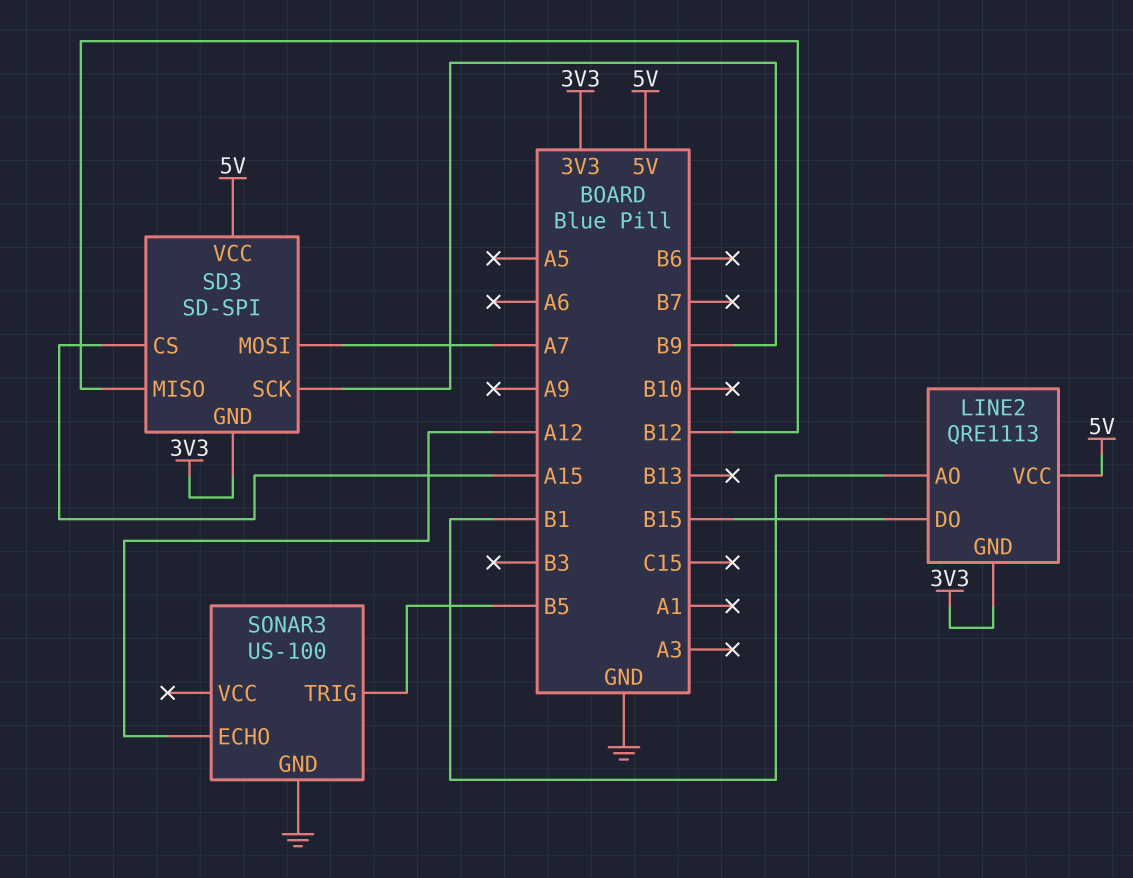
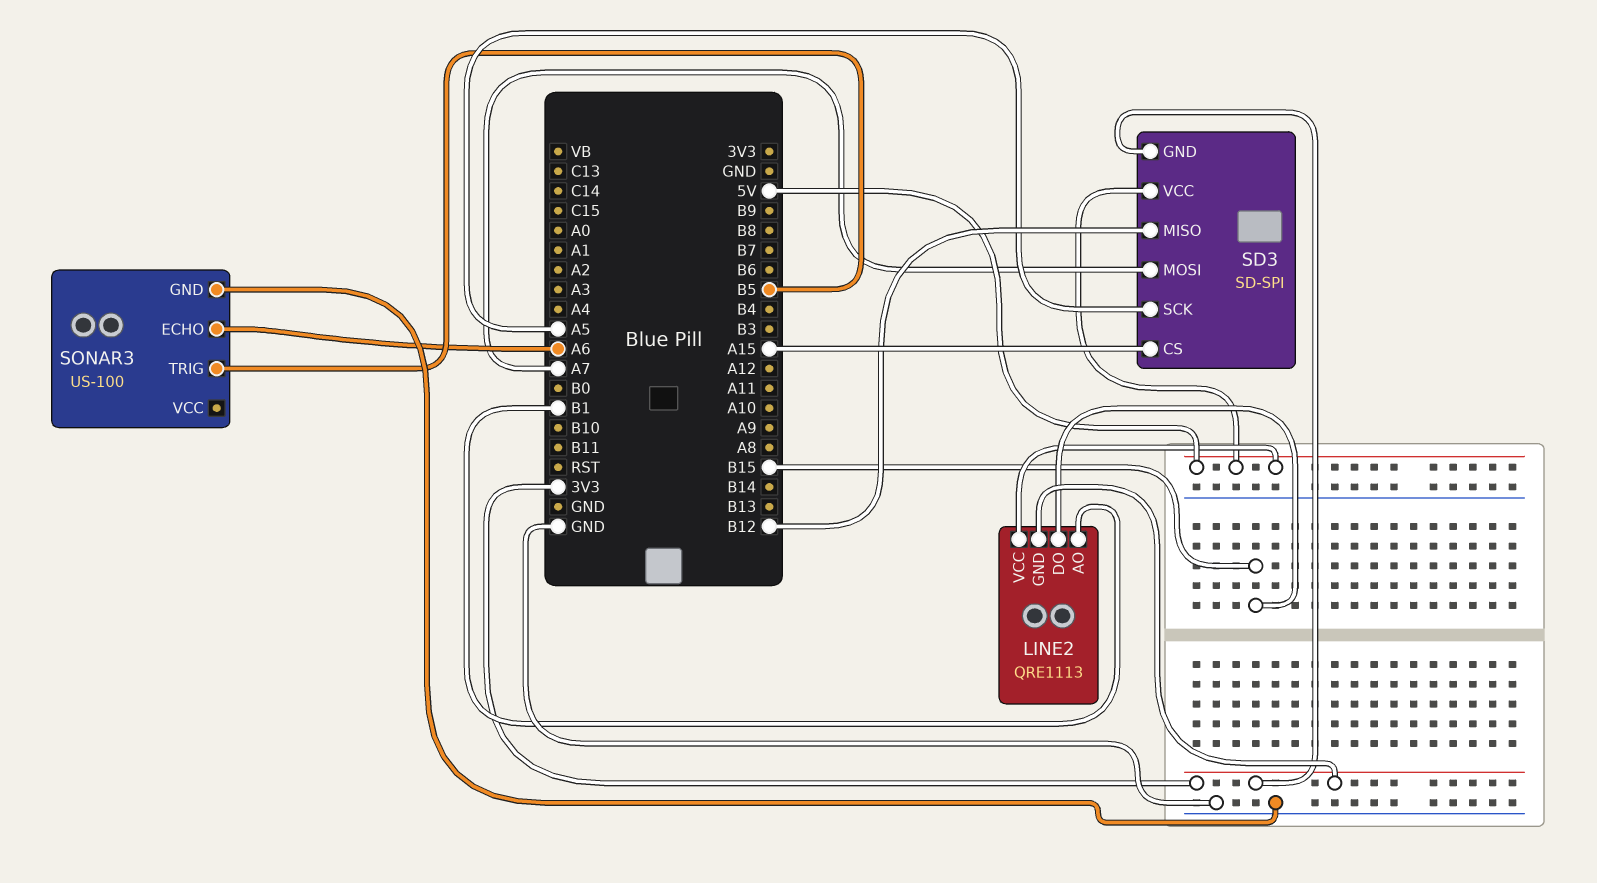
SD3 pin SCK: B9 -> A5
SONAR3 pin ECHO: A12 -> A6

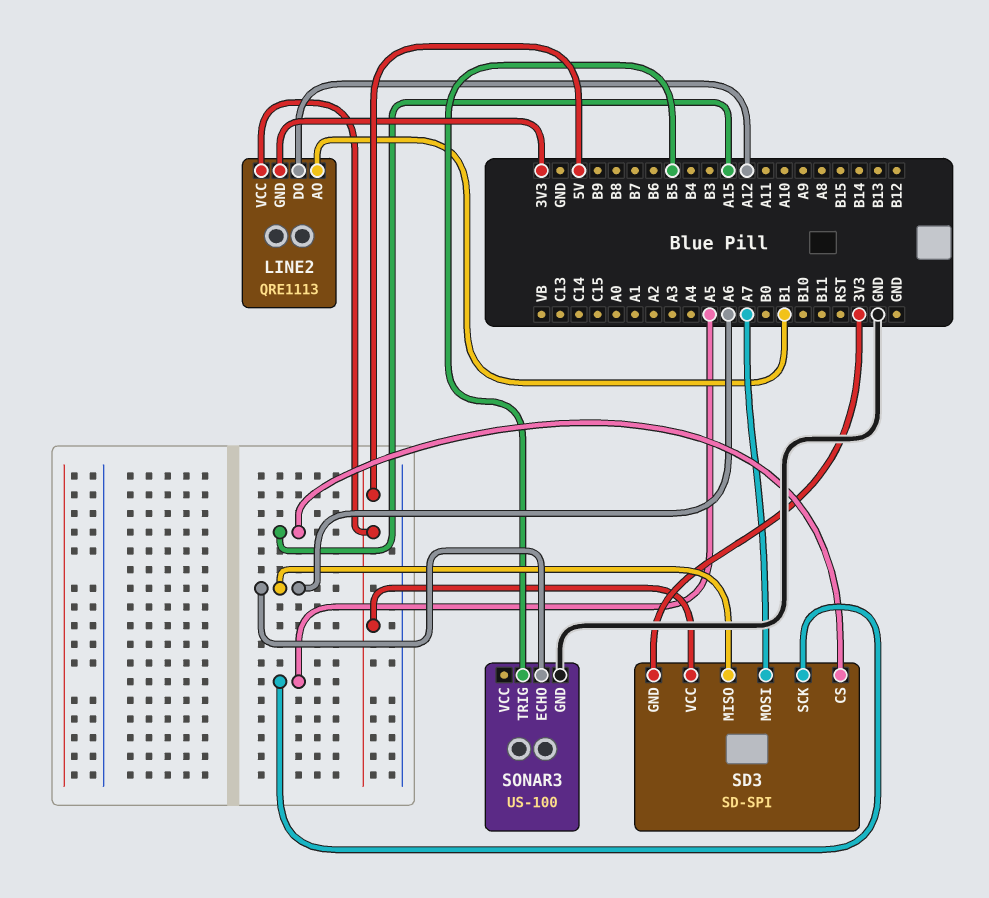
LINE2 pin DO: B15 -> A12
SD3 pin MISO: B12 -> A6

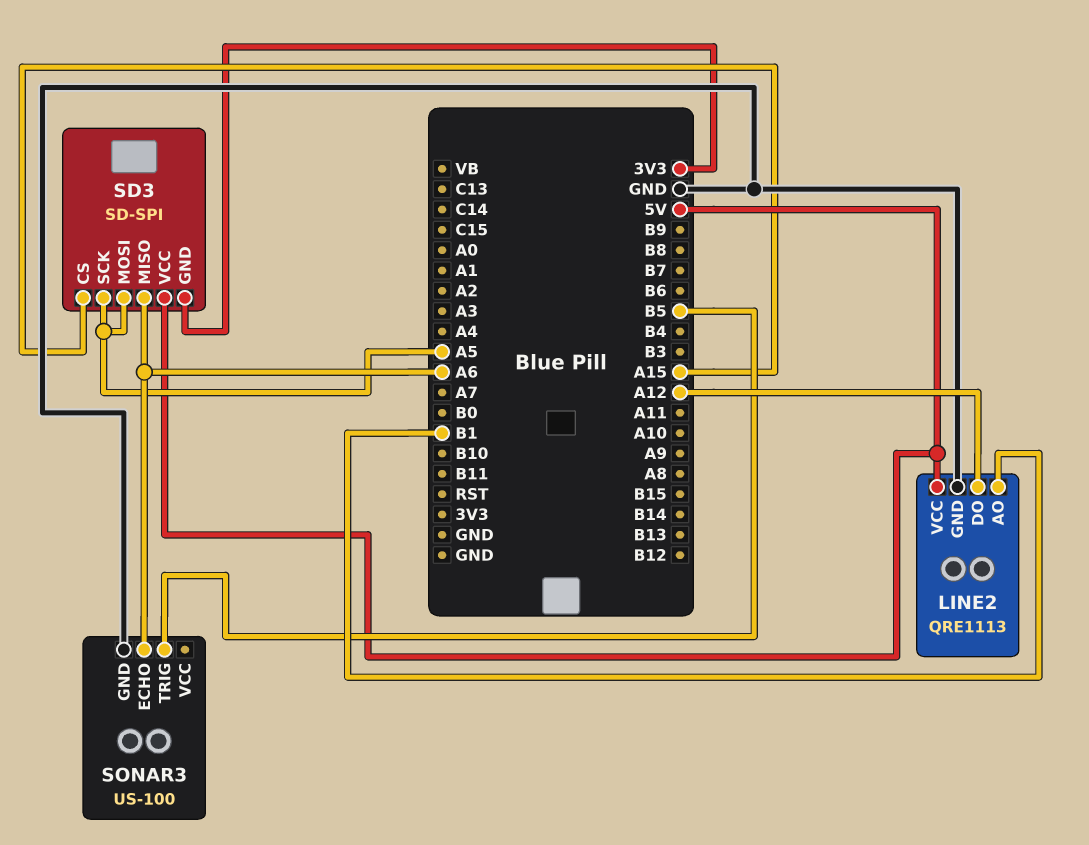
LINE2 pin GND: 3V3 -> GND
SD3 pin MOSI: A7 -> A5

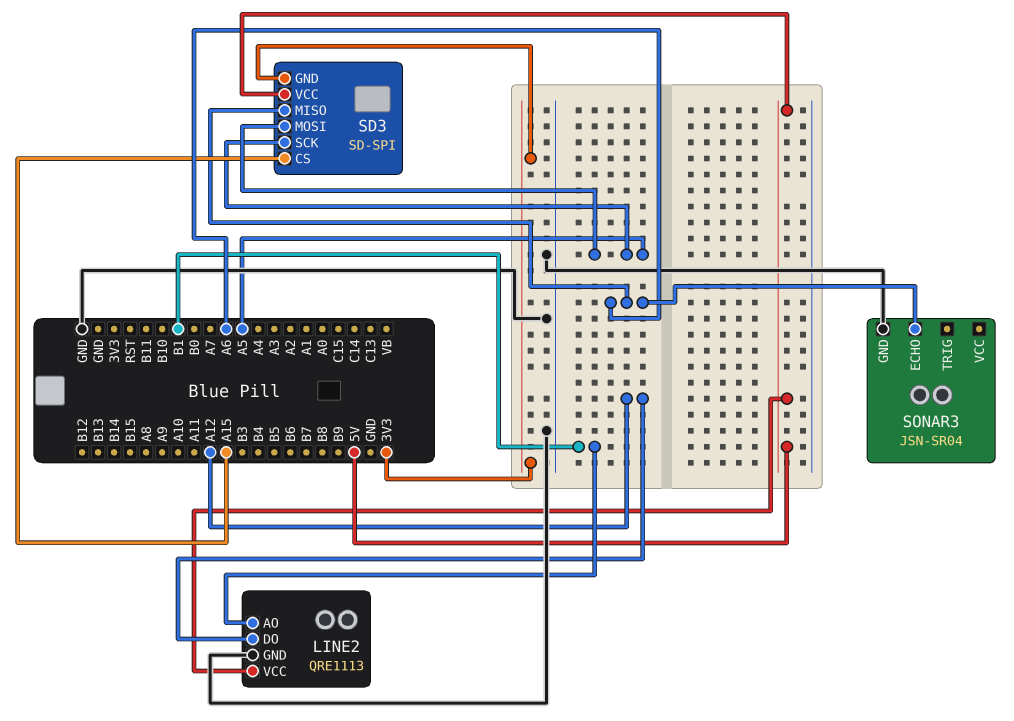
SONAR3: US-100 -> JSN-SR04
SONAR3 pin TRIG: B5 -> none

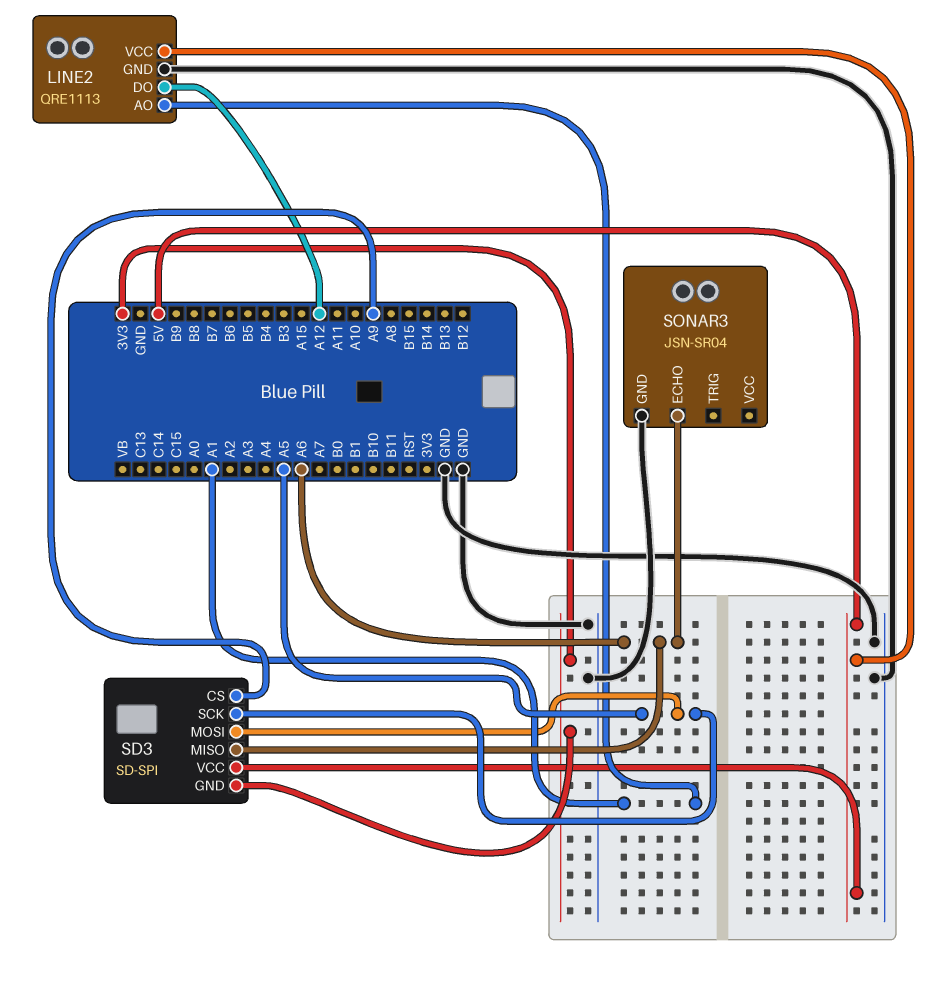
LINE2 pin AO: B1 -> A1
SD3 pin CS: A15 -> A9

